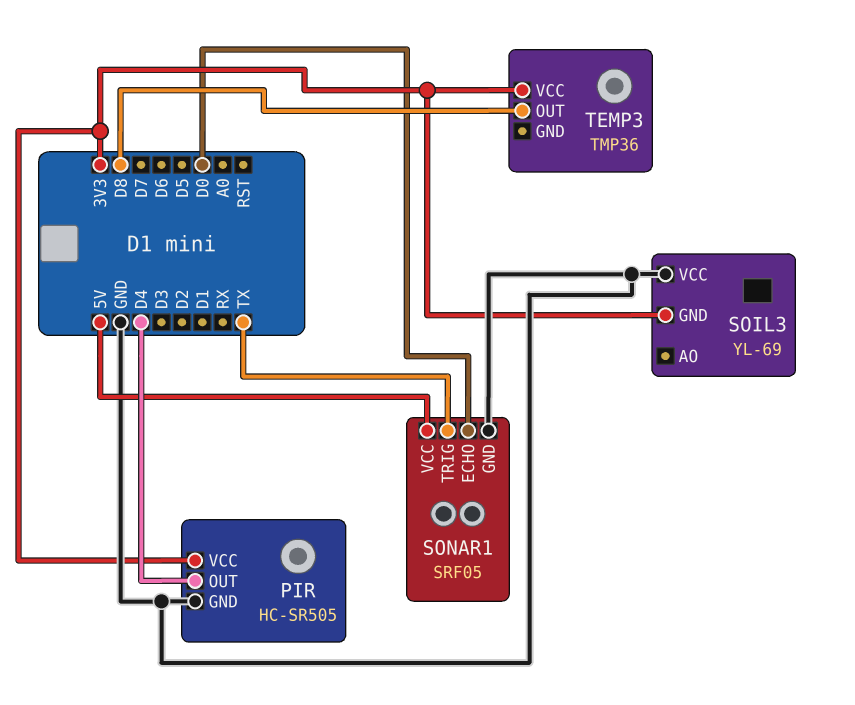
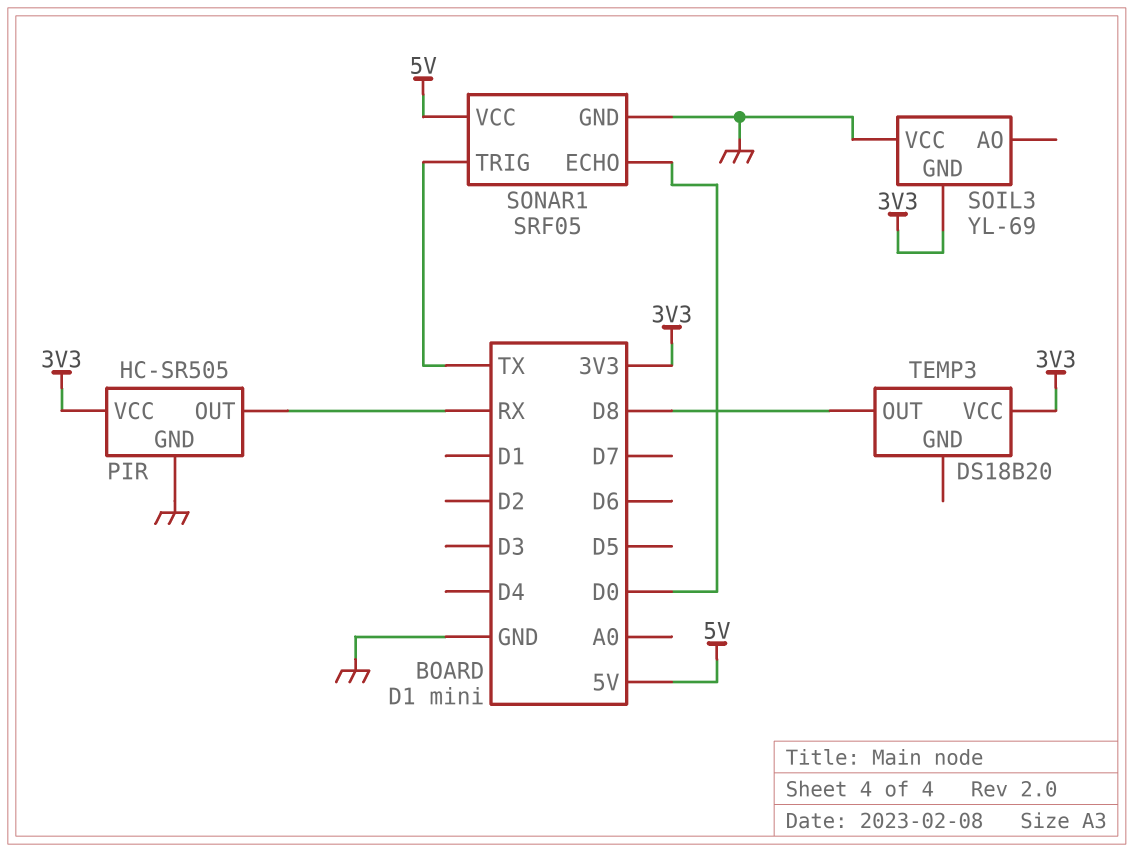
PIR pin OUT: D4 -> RX
TEMP3: TMP36 -> DS18B20

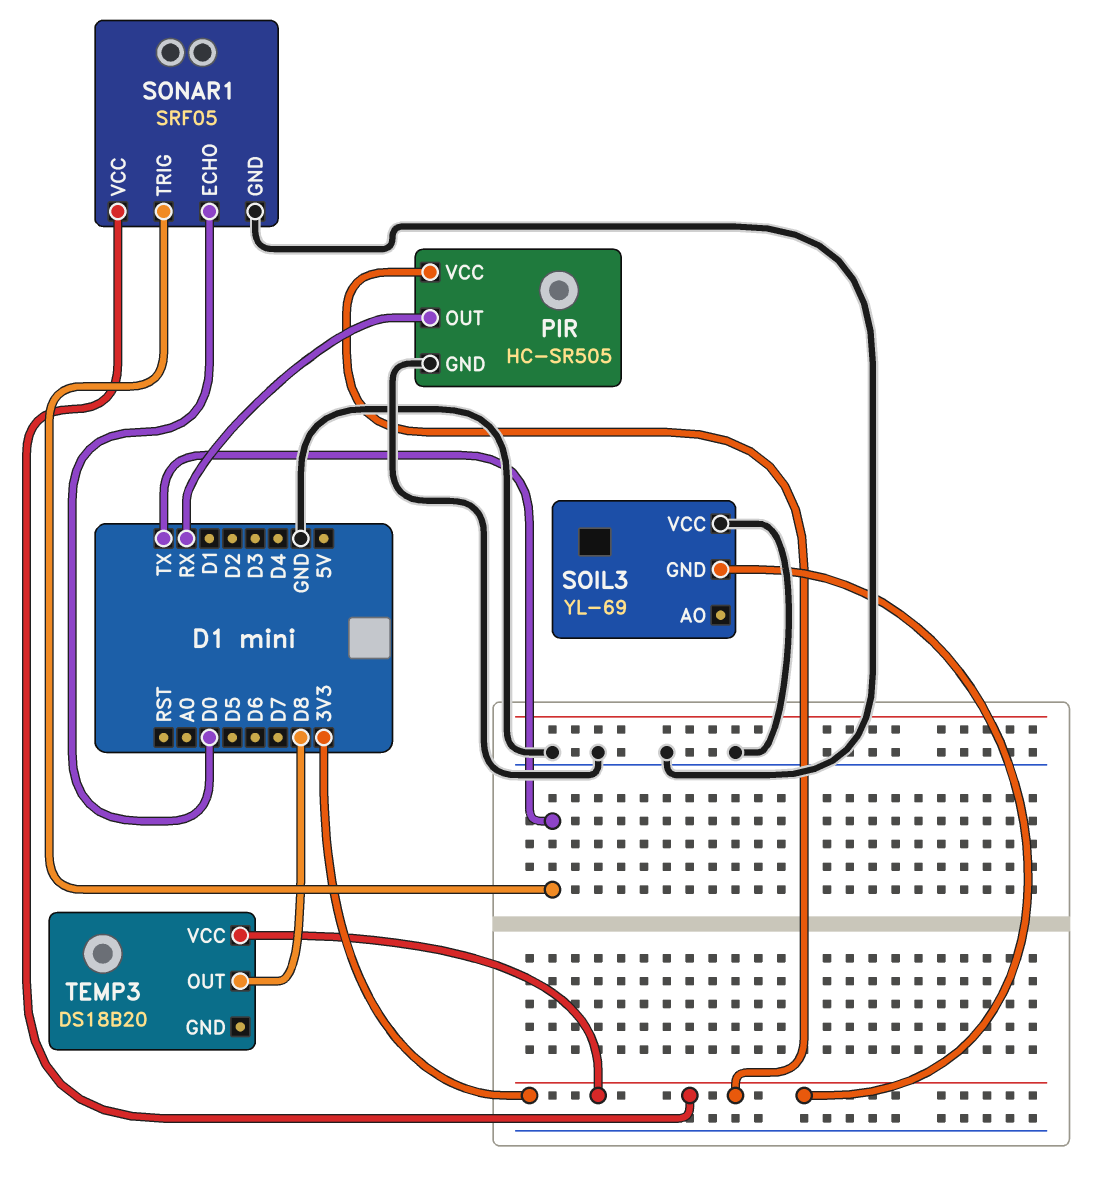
SONAR1 pin VCC: 5V -> 3V3

